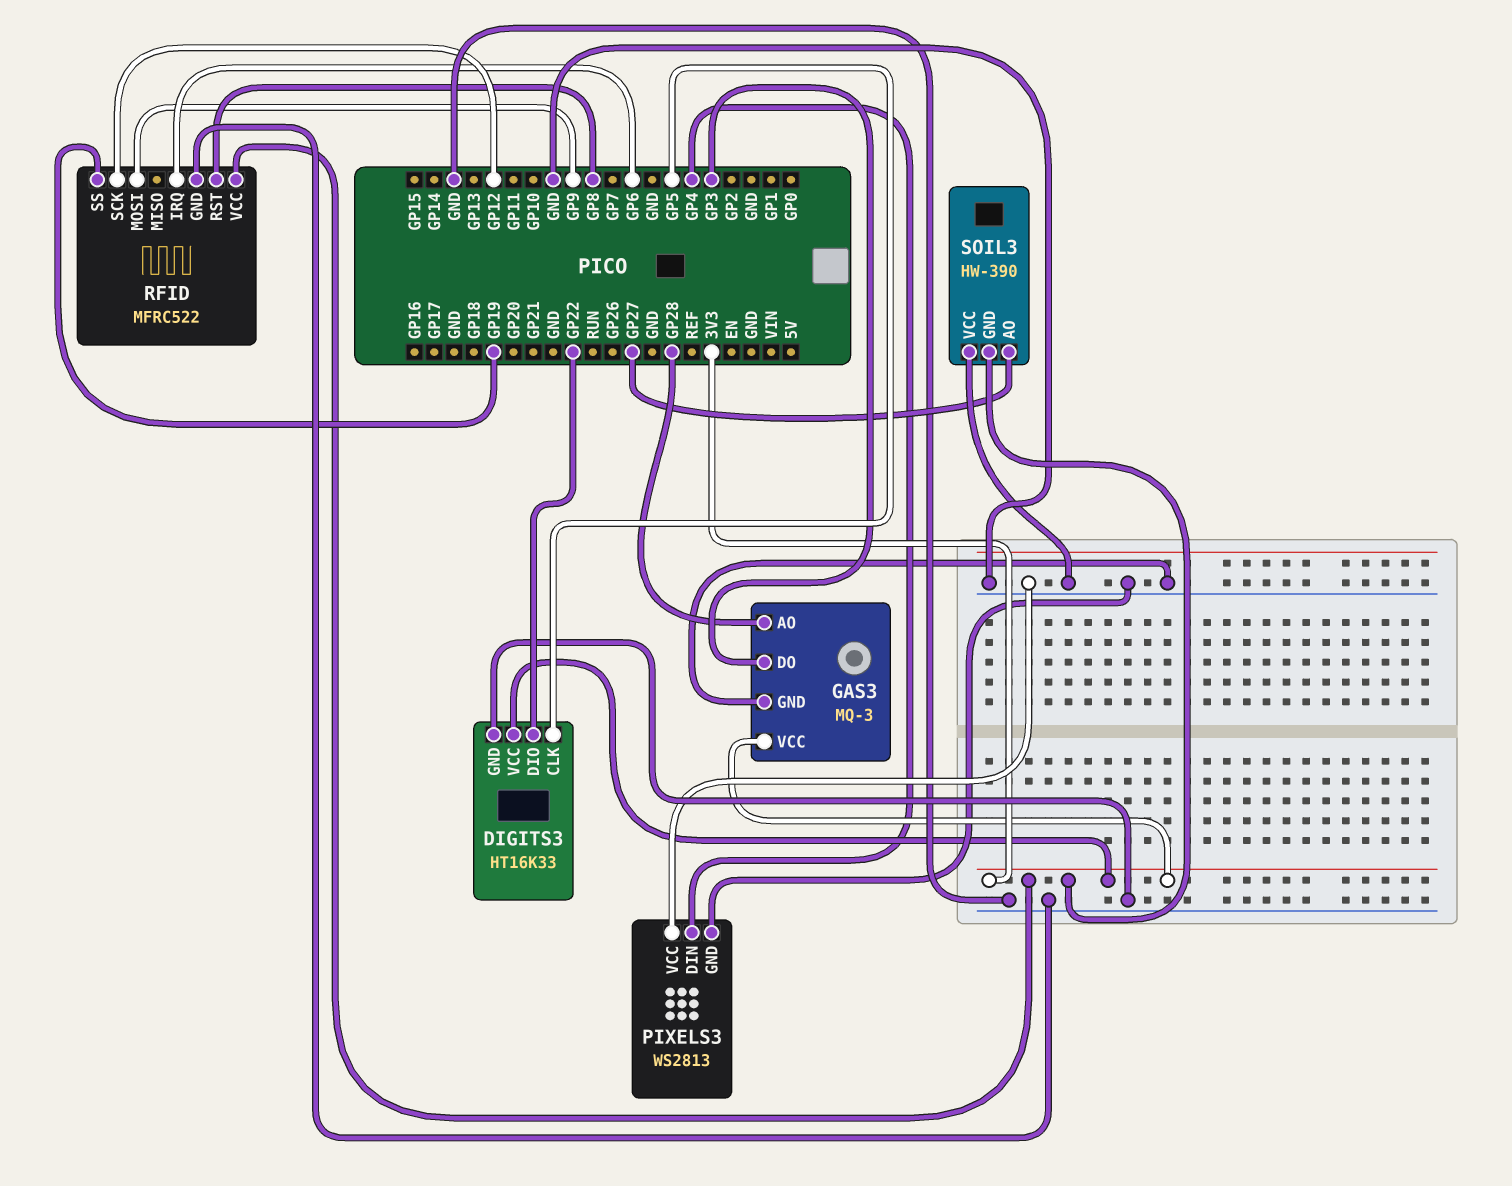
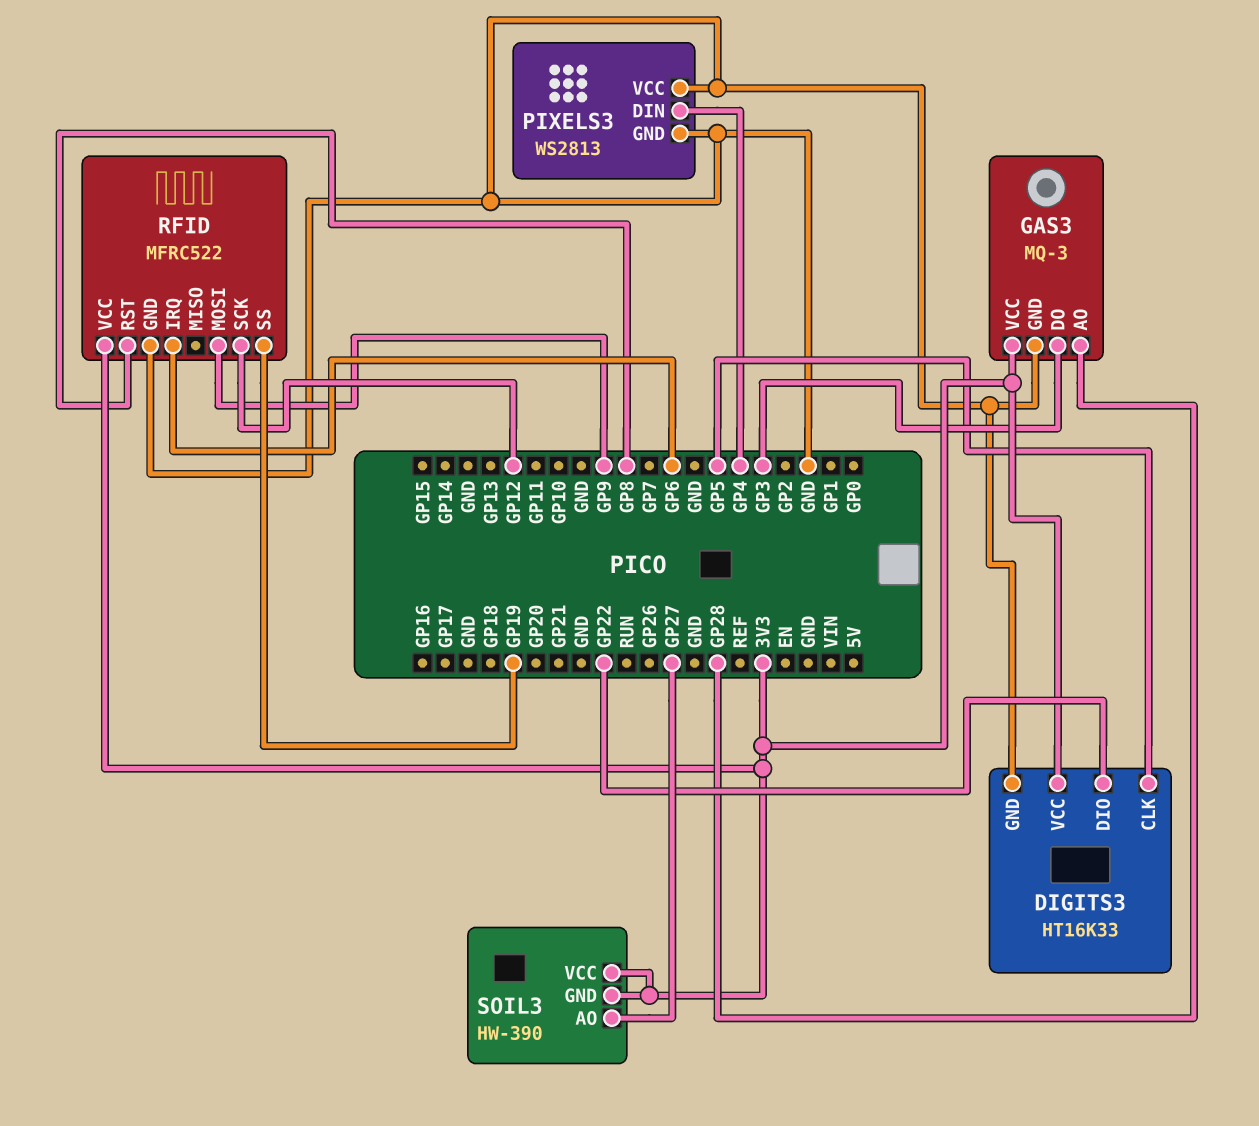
SOIL3 pin VCC: GND -> 3V3

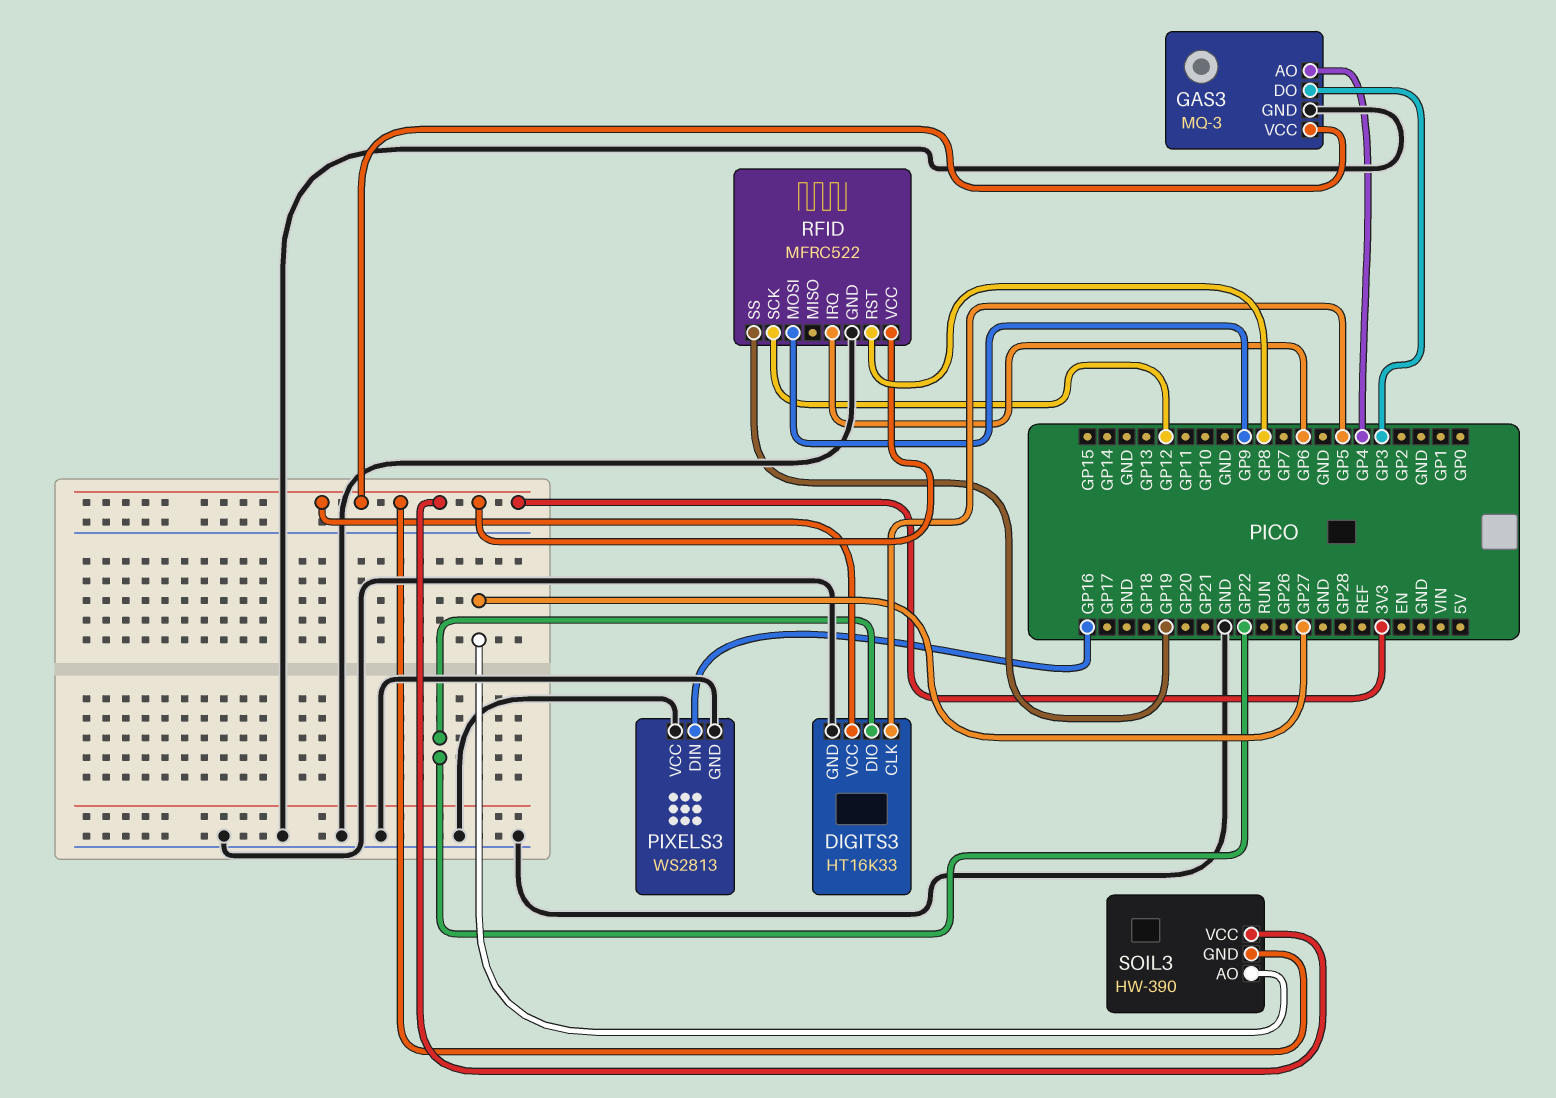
GAS3 pin AO: GP28 -> GP4
PIXELS3 pin DIN: GP4 -> GP16

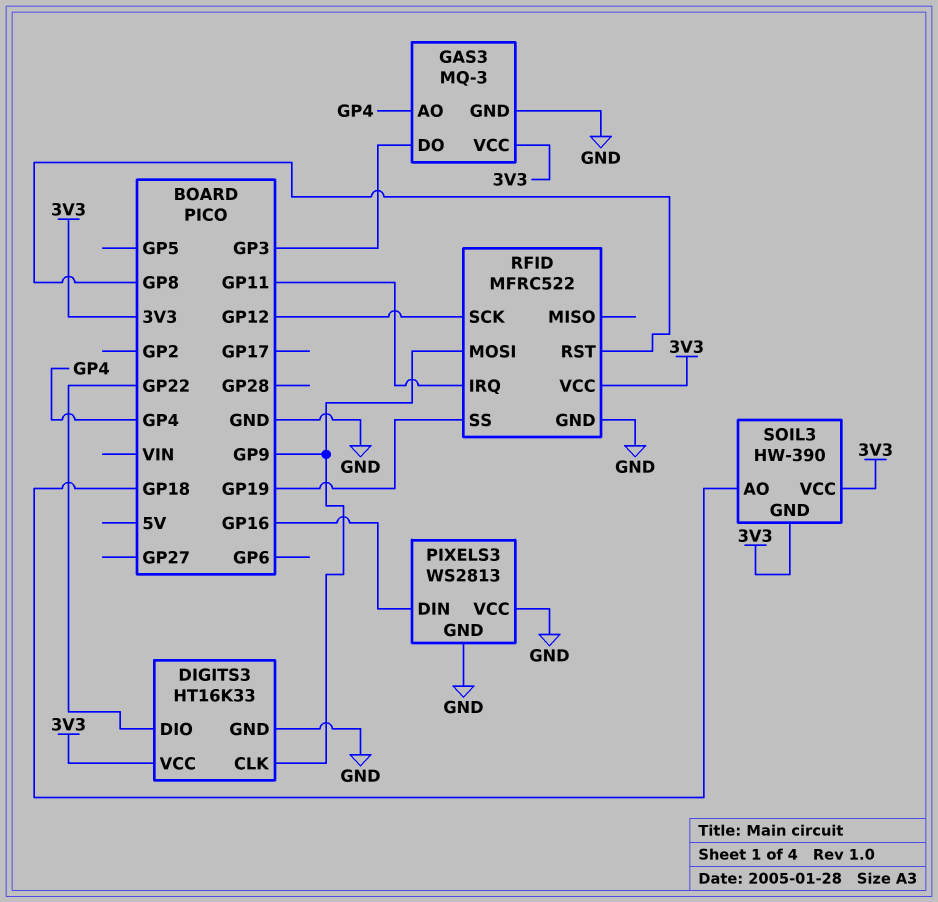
DIGITS3 pin CLK: GP5 -> GP9
RFID pin IRQ: GP6 -> GP11
SOIL3 pin AO: GP27 -> GP18

